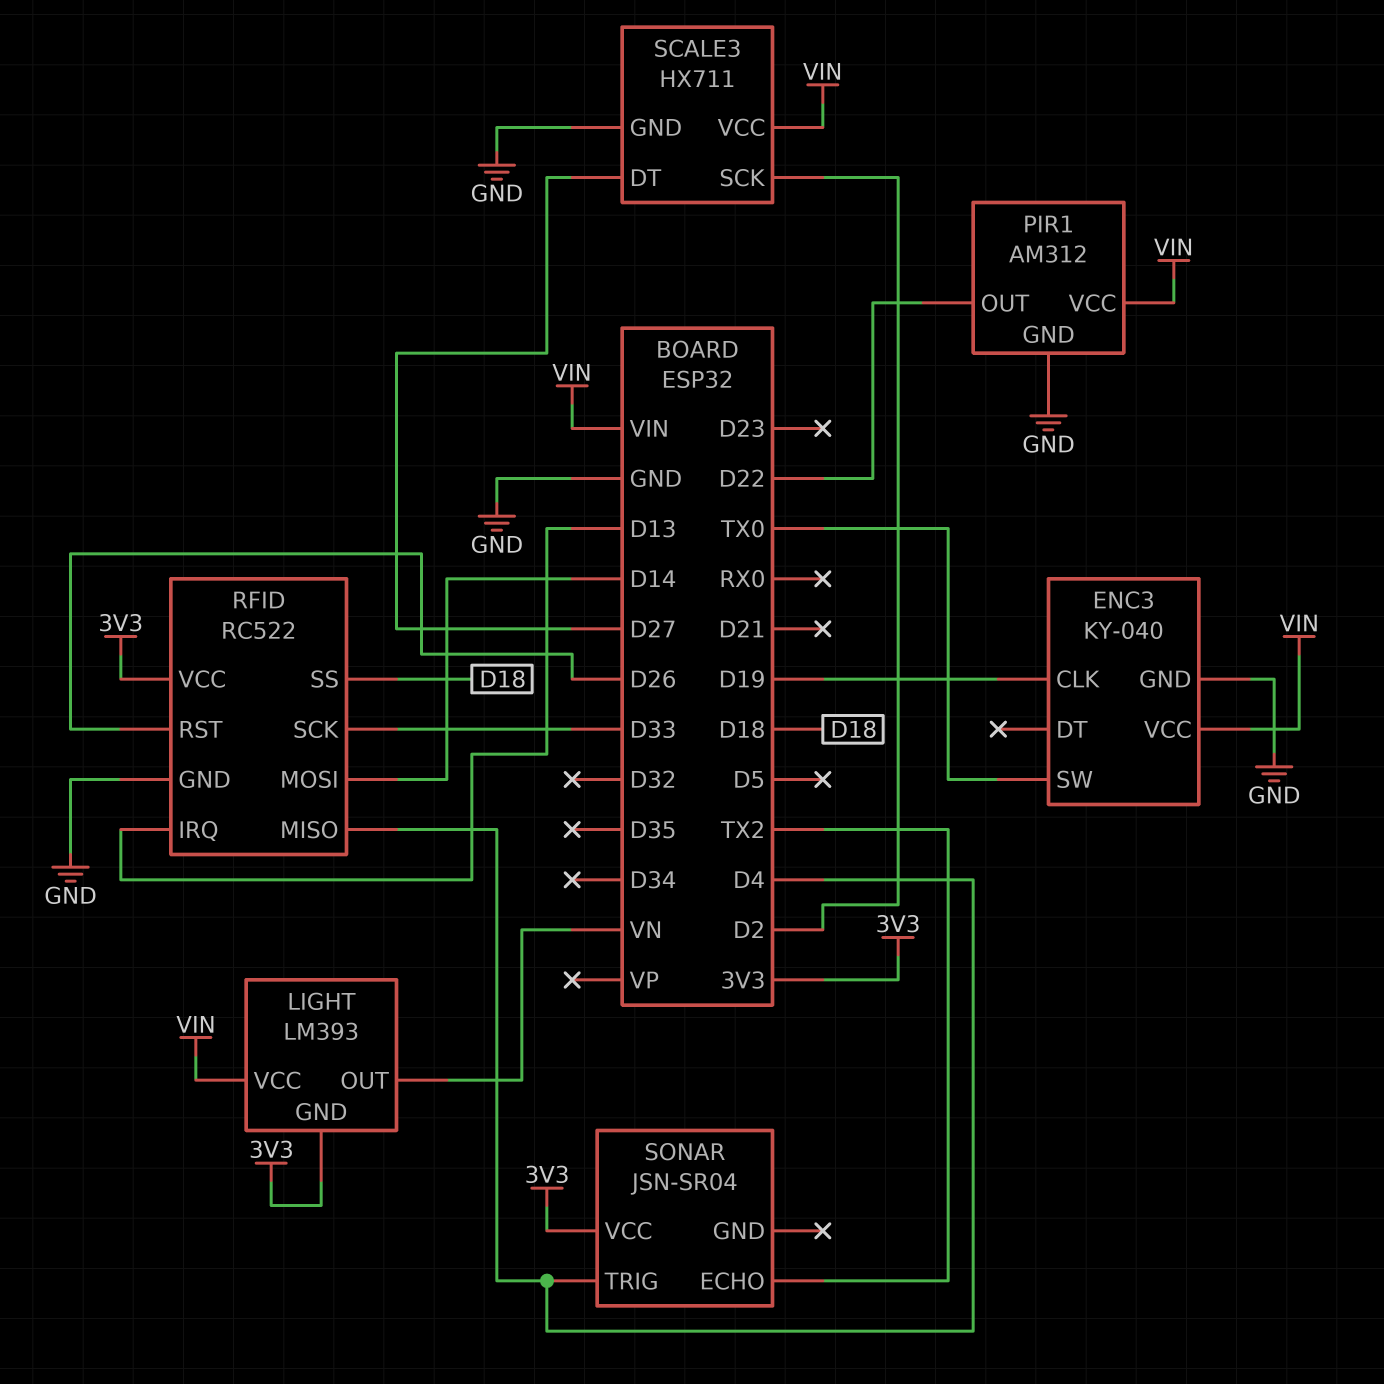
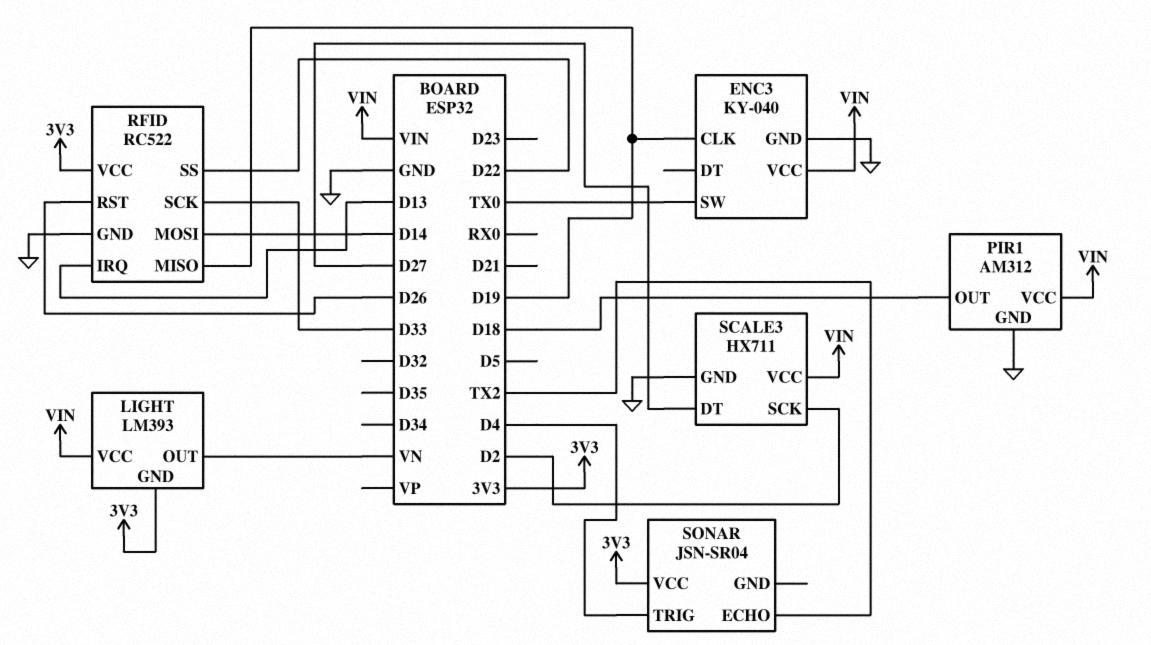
PIR1 pin OUT: D22 -> D18
RFID pin MISO: D4 -> D19
RFID pin SS: D18 -> D22

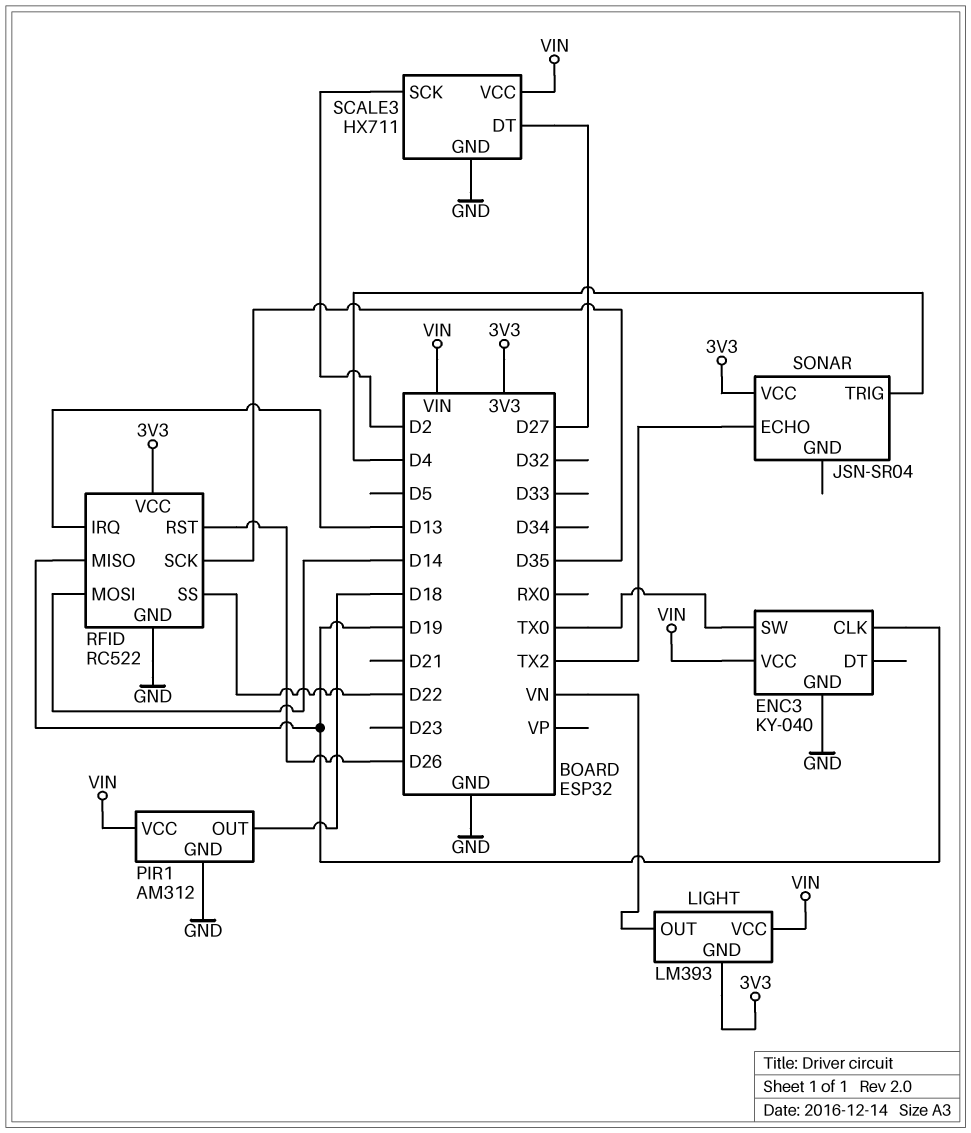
RFID pin SCK: D33 -> D35

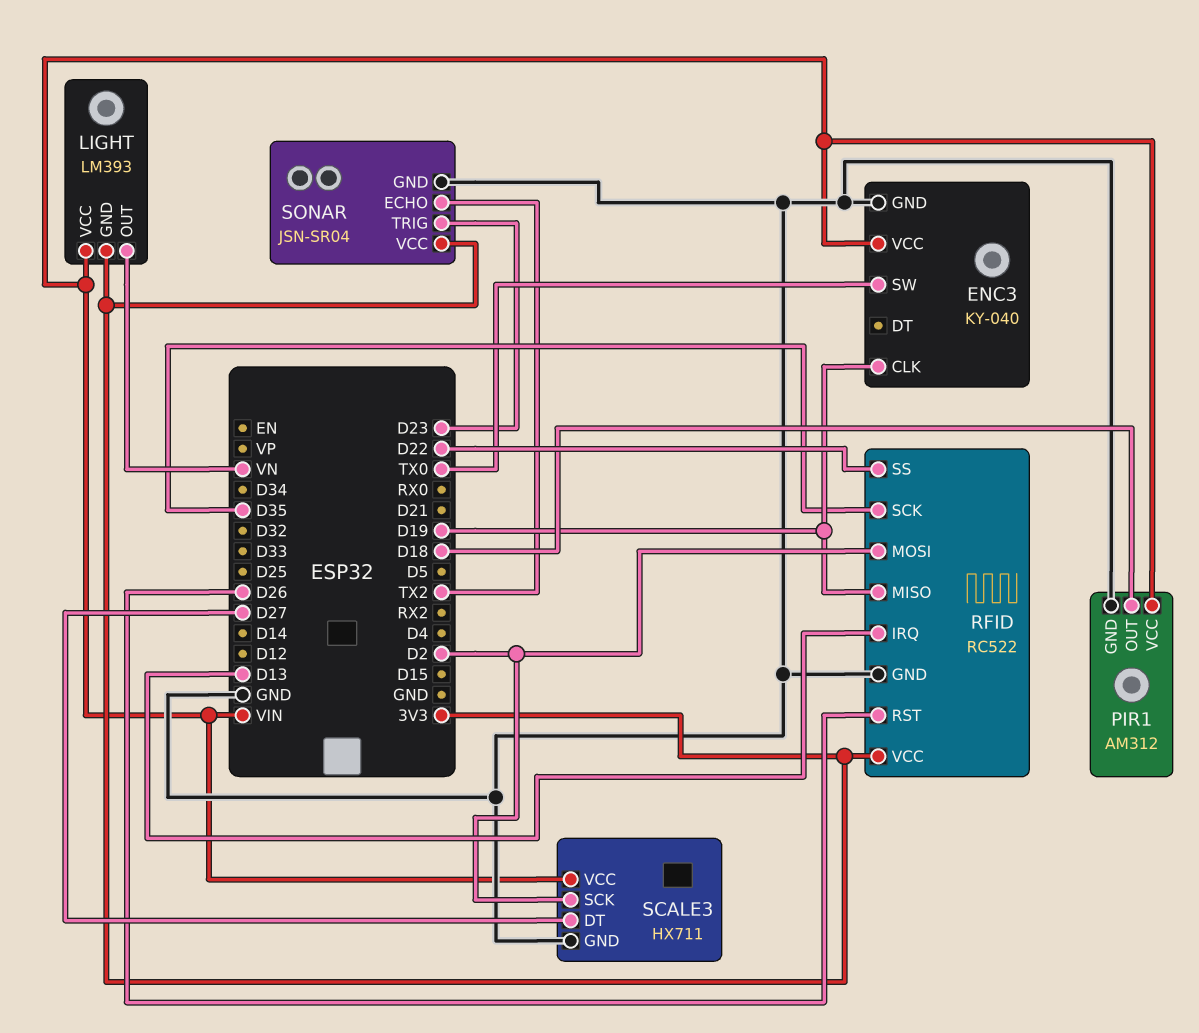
RFID pin MOSI: D14 -> D2
SONAR pin GND: none -> GND
SONAR pin TRIG: D4 -> D23

